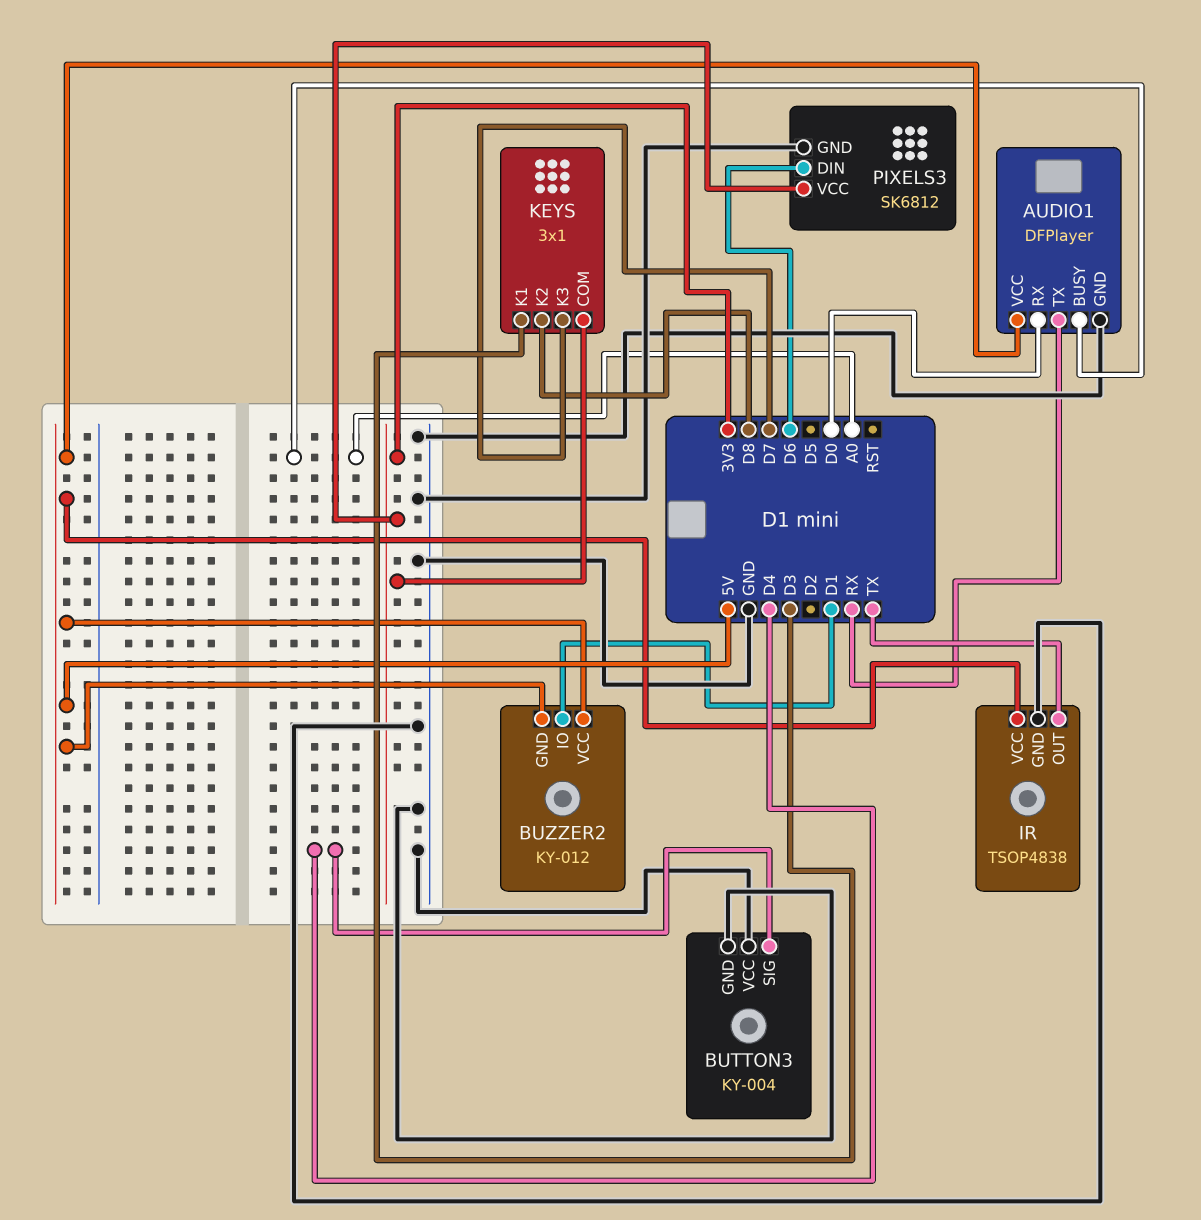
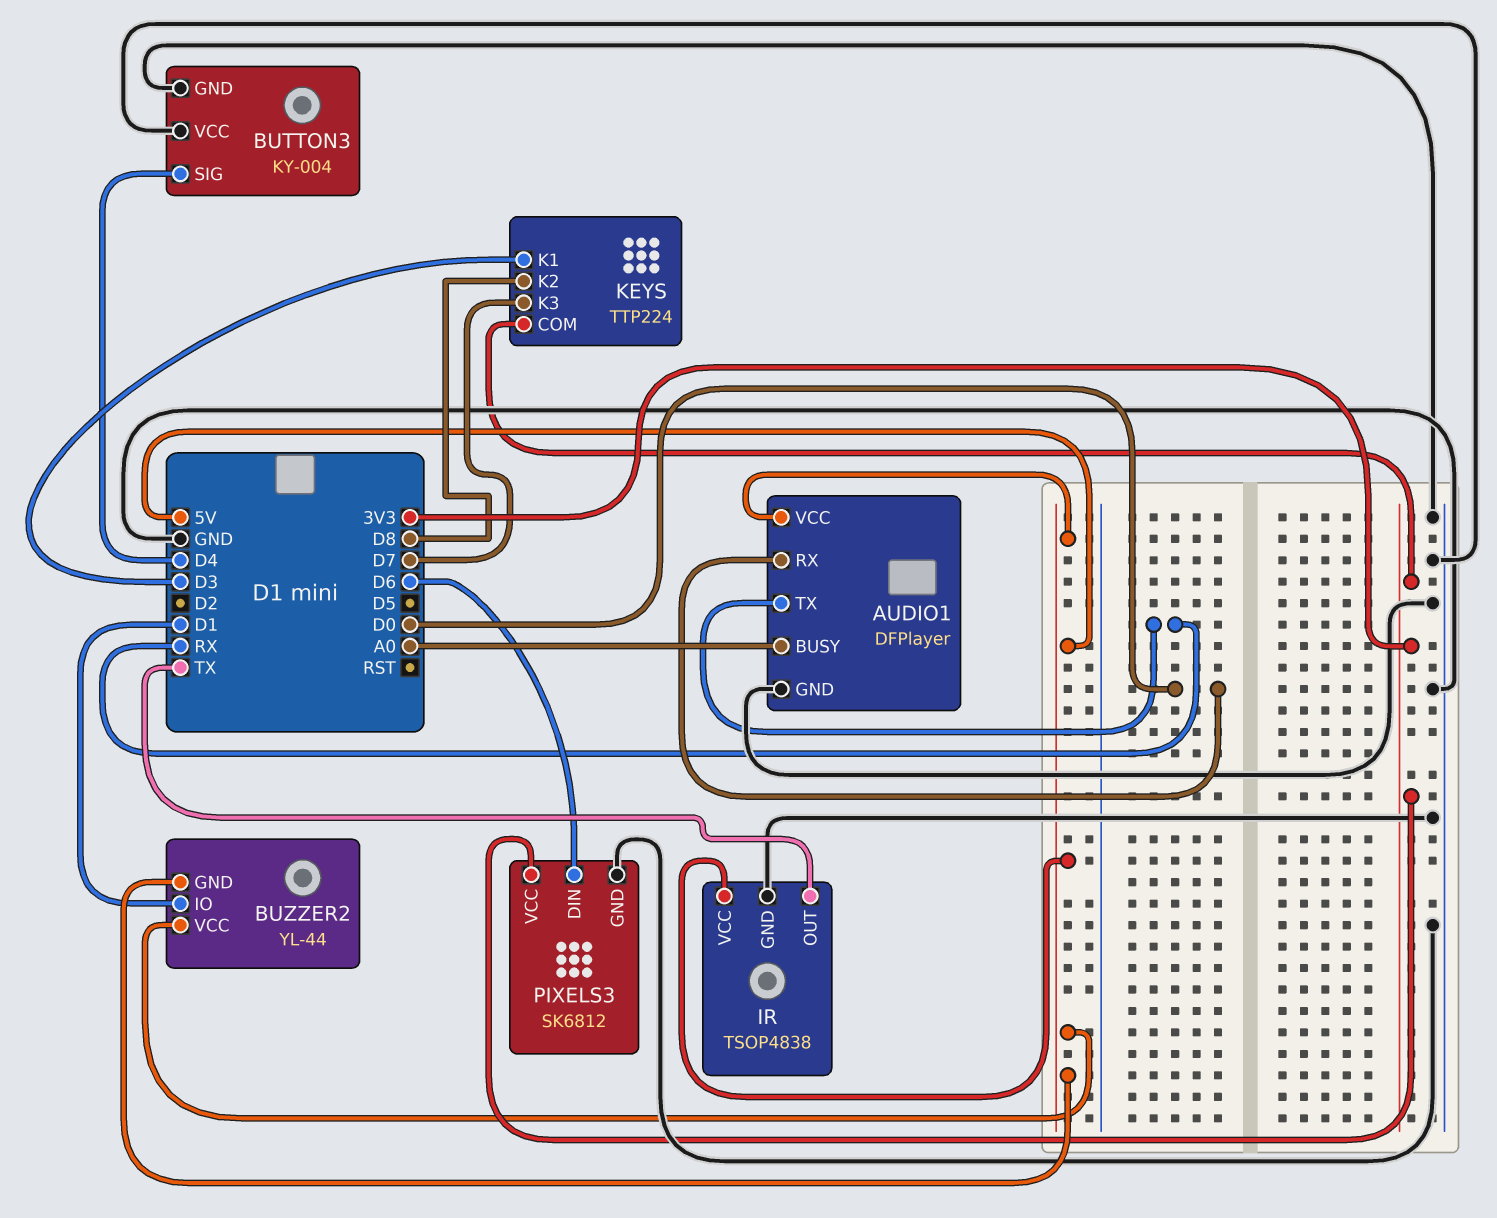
BUZZER2: KY-012 -> YL-44
KEYS: 3x1 -> TTP224

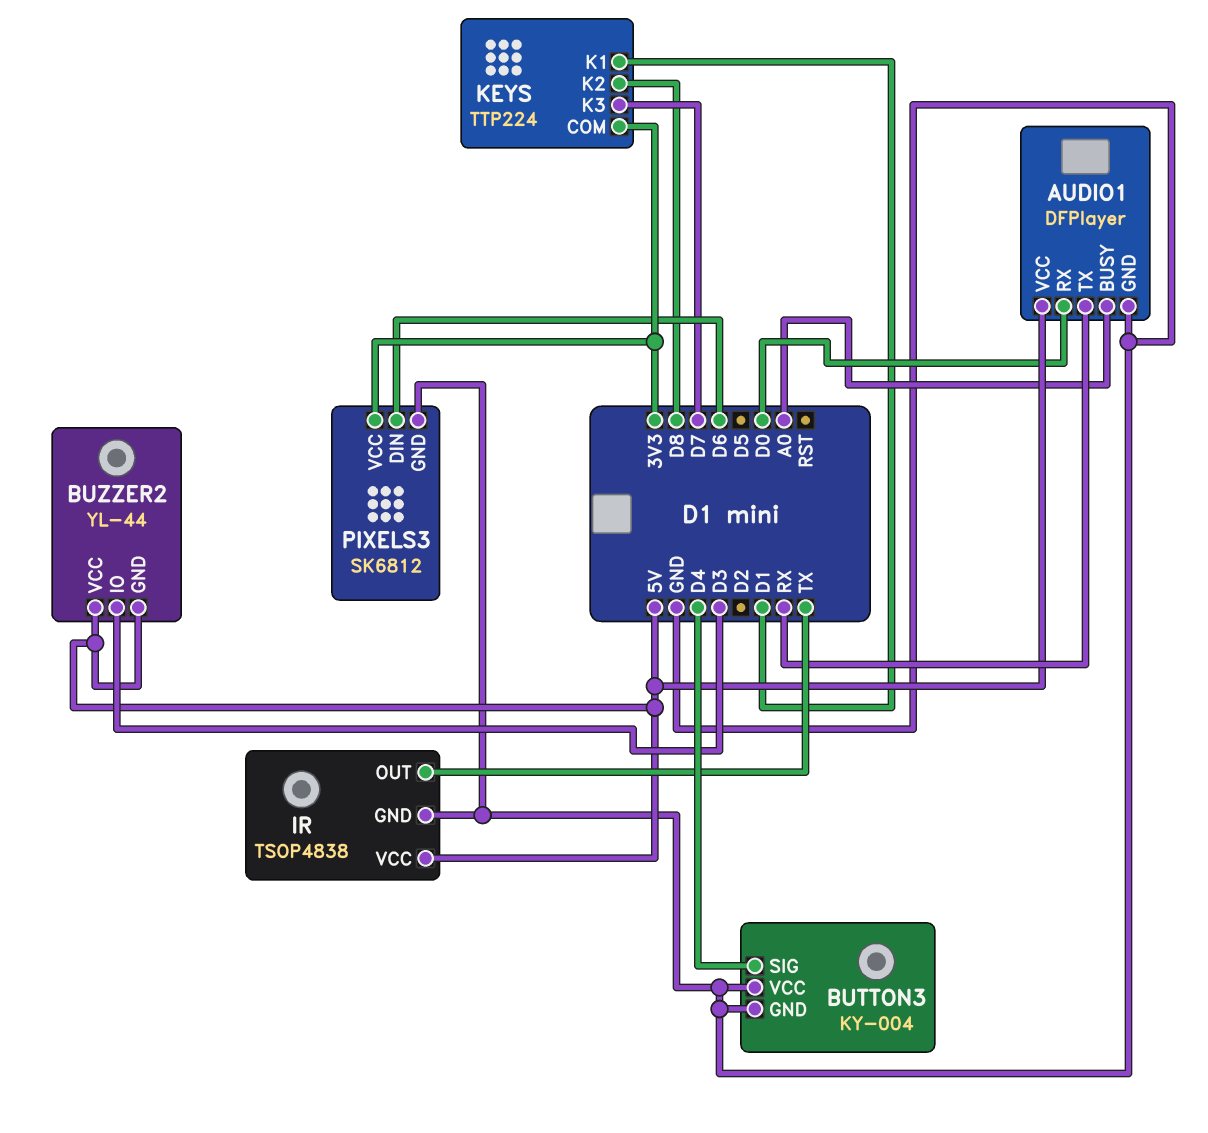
BUZZER2 pin IO: D1 -> D3
KEYS pin K1: D3 -> D1

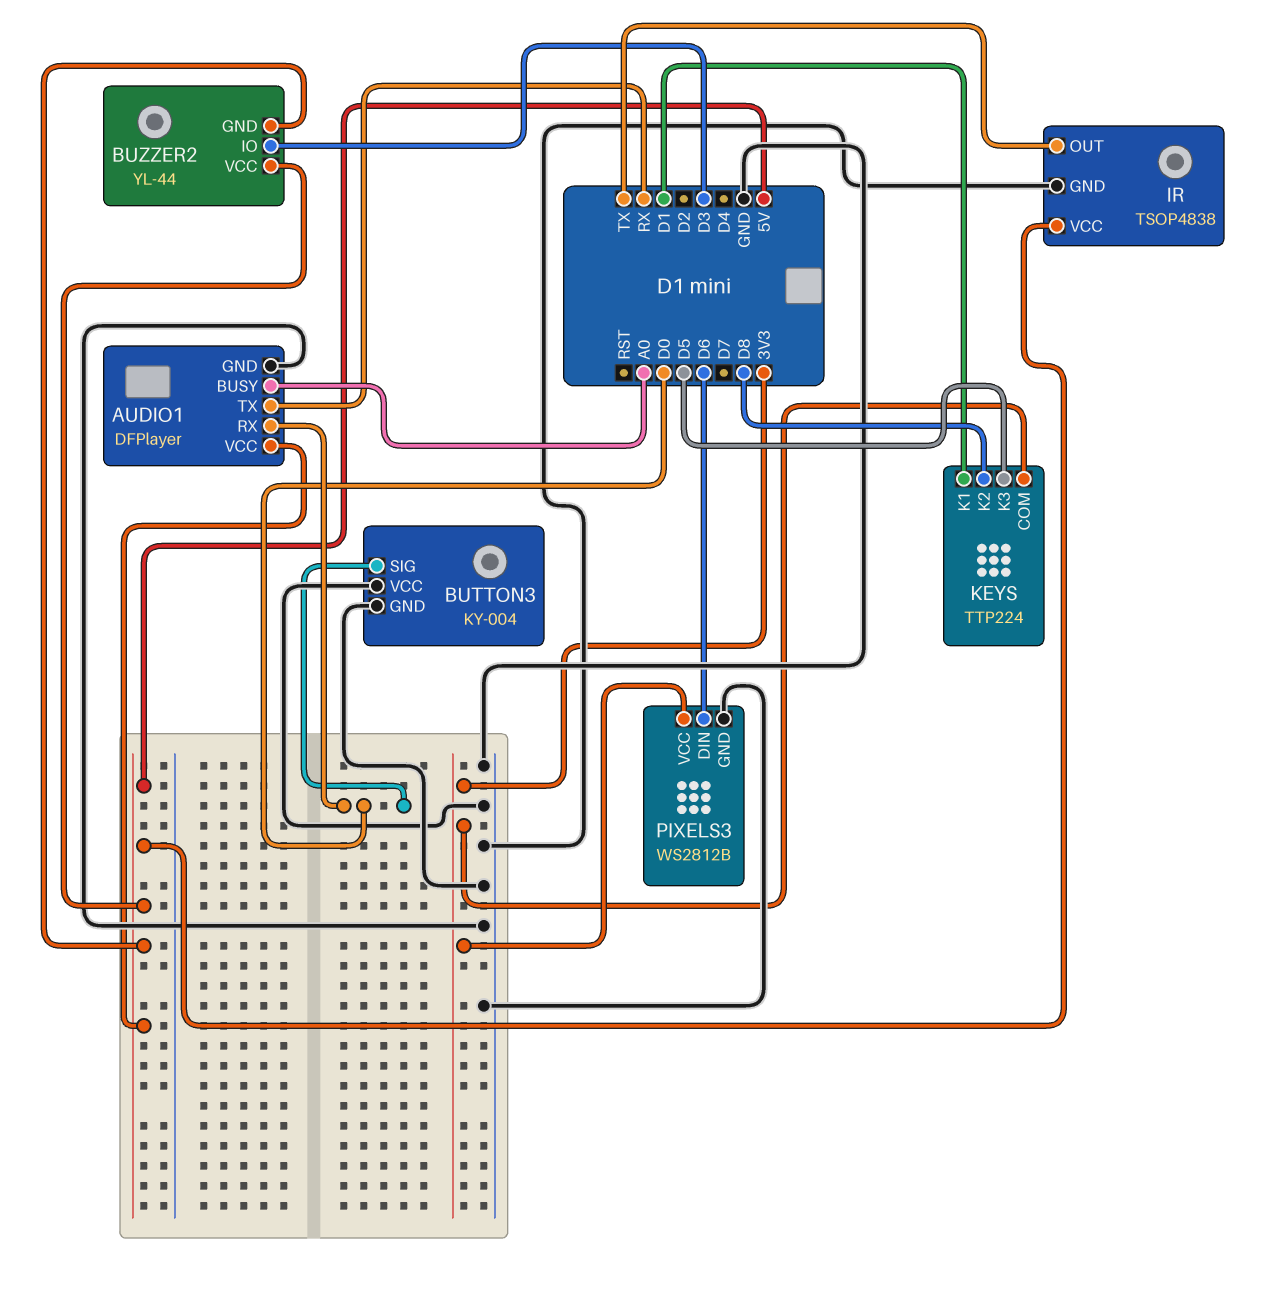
BUTTON3 pin SIG: D4 -> D0
KEYS pin K3: D7 -> D5
PIXELS3: SK6812 -> WS2812B

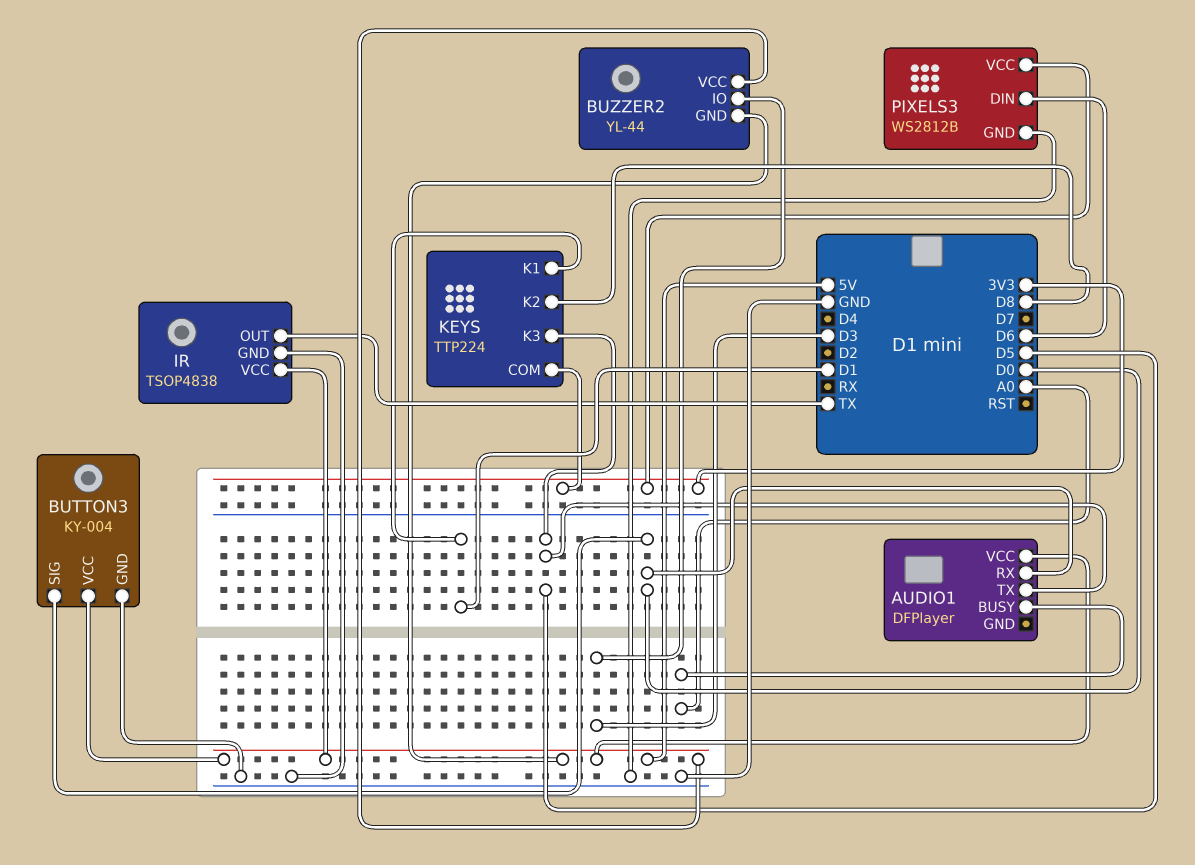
AUDIO1 pin GND: GND -> none
AUDIO1 pin TX: RX -> D5
BUTTON3 pin VCC: GND -> 5V

